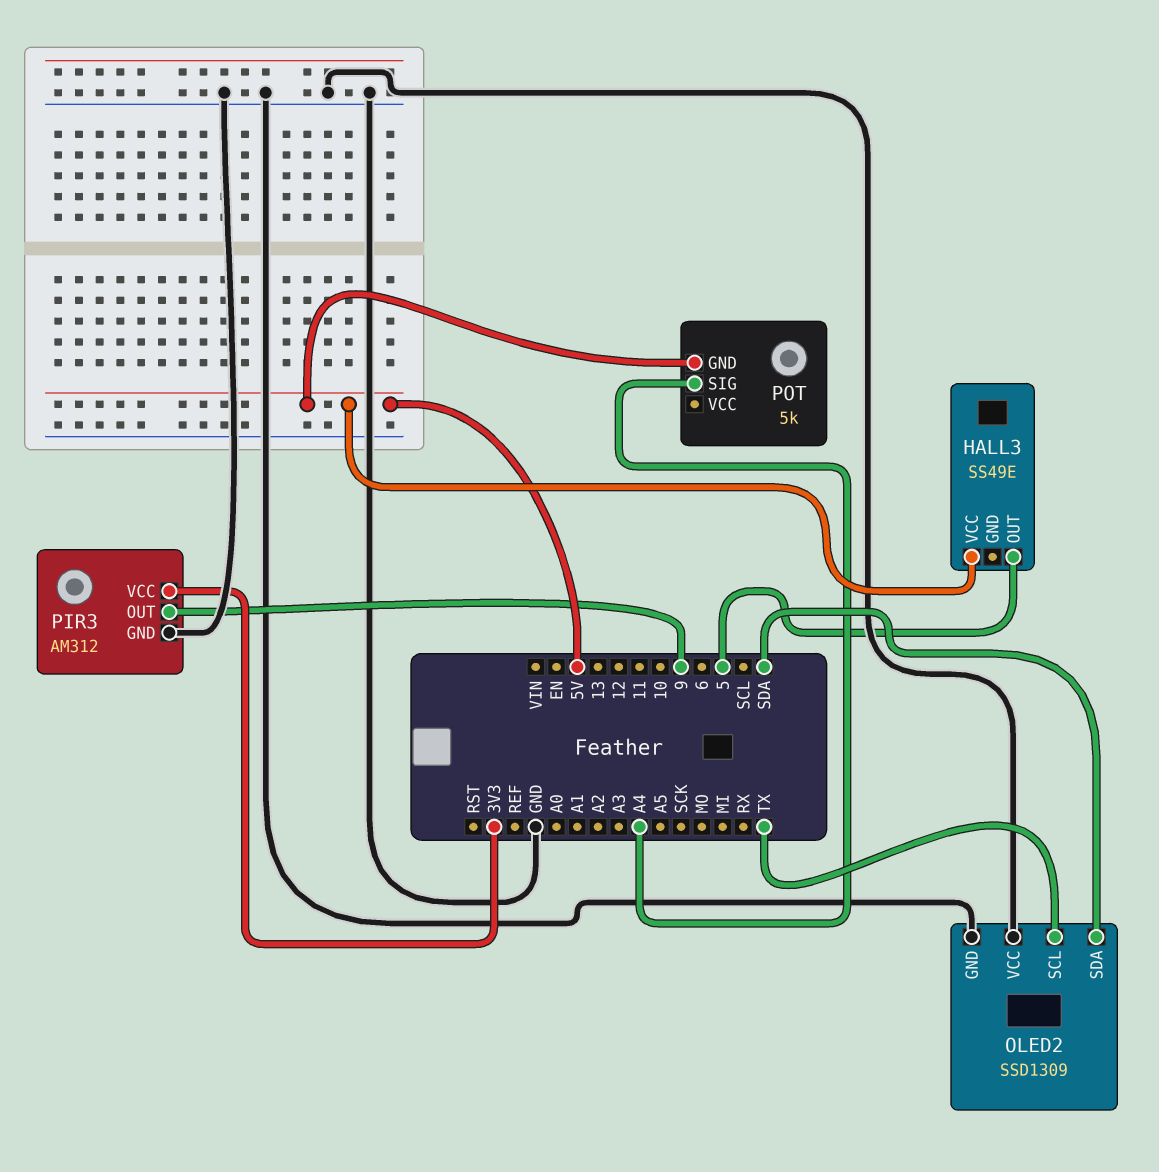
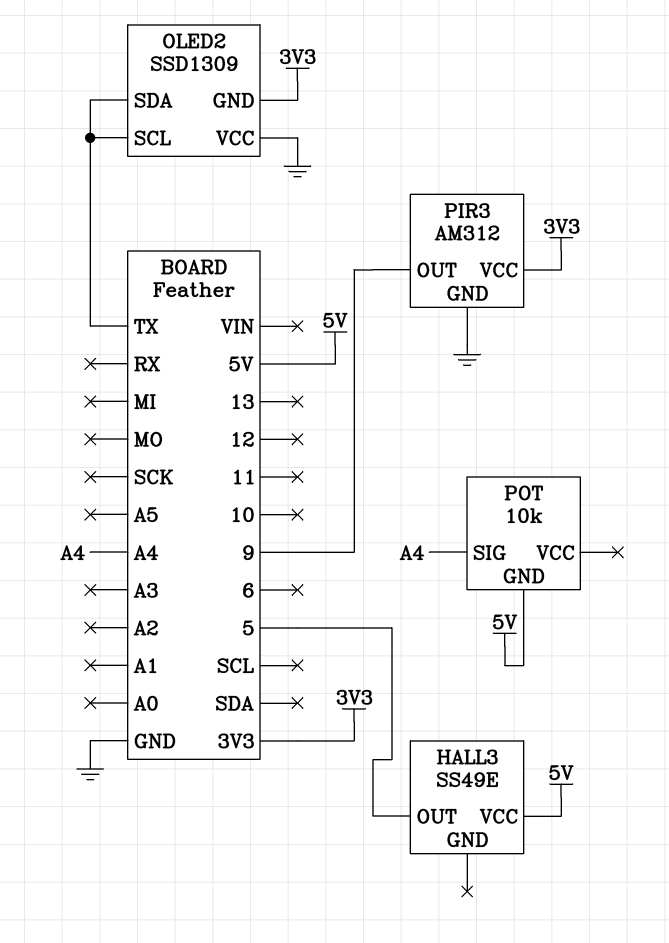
OLED2 pin GND: GND -> 3V3
OLED2 pin SDA: SDA -> TX
POT: 5k -> 10k

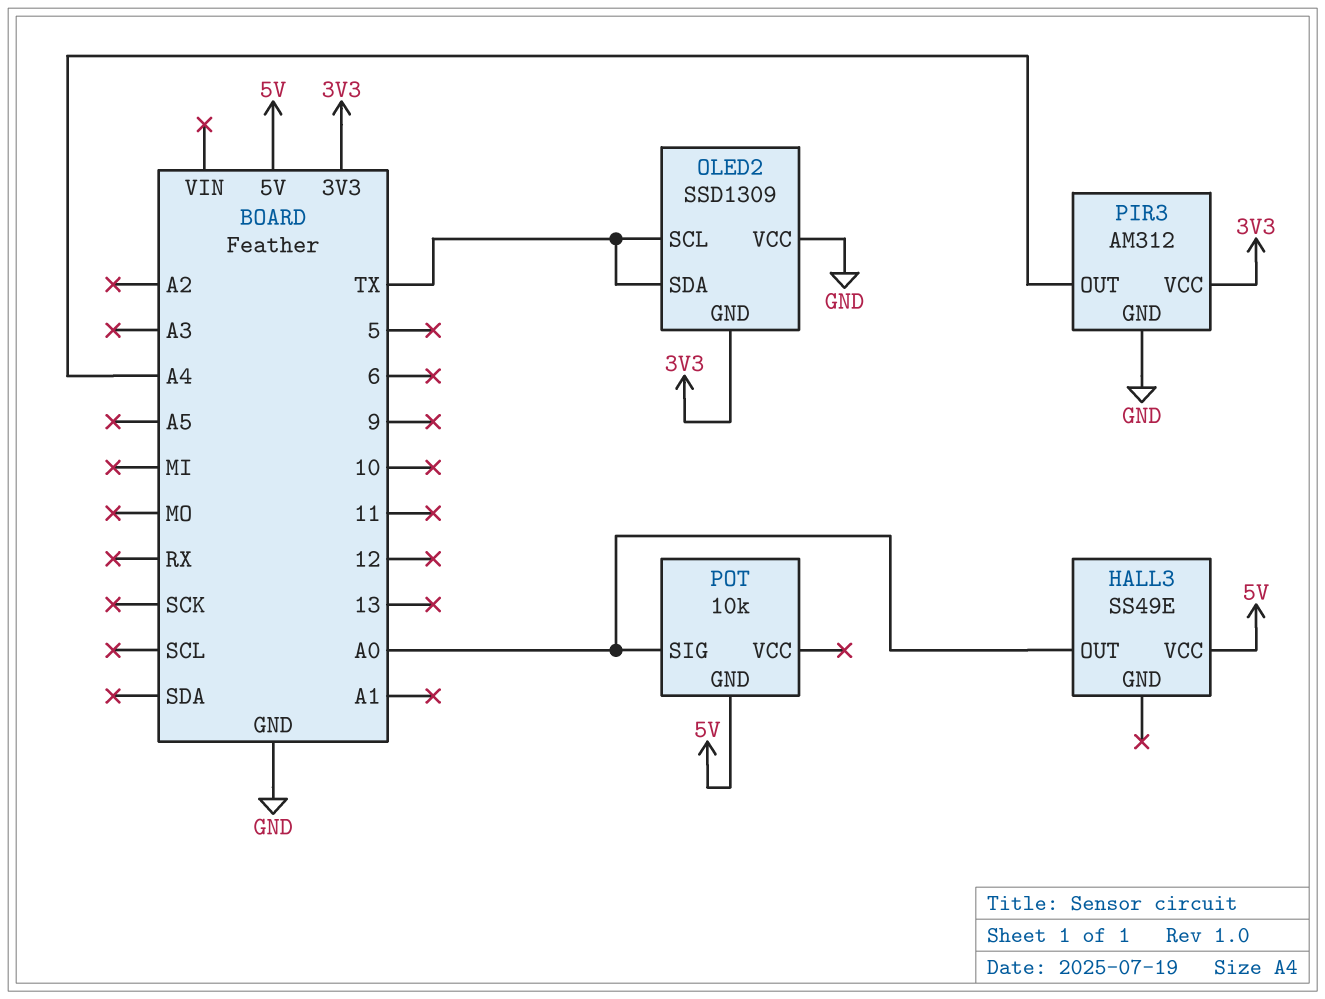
HALL3 pin OUT: 5 -> A0
PIR3 pin OUT: 9 -> A4
POT pin SIG: A4 -> A0

